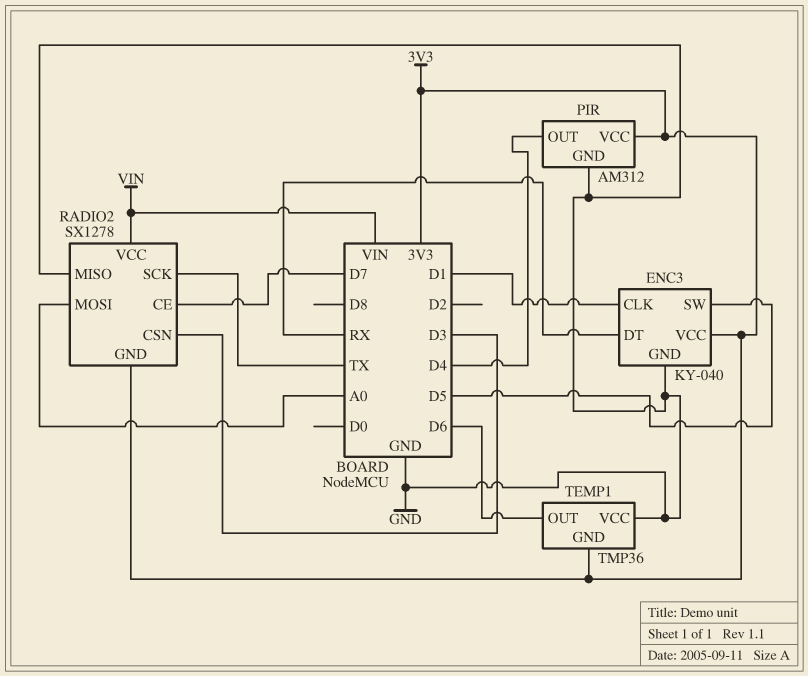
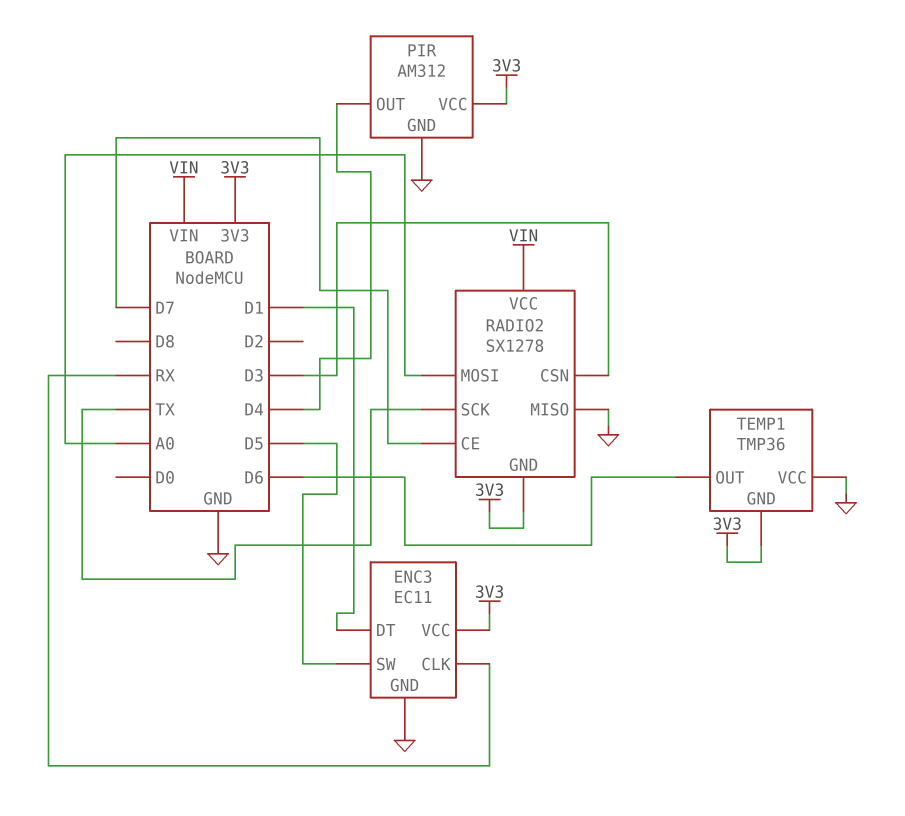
ENC3: KY-040 -> EC11
ENC3 pin CLK: D1 -> RX
ENC3 pin DT: RX -> D1

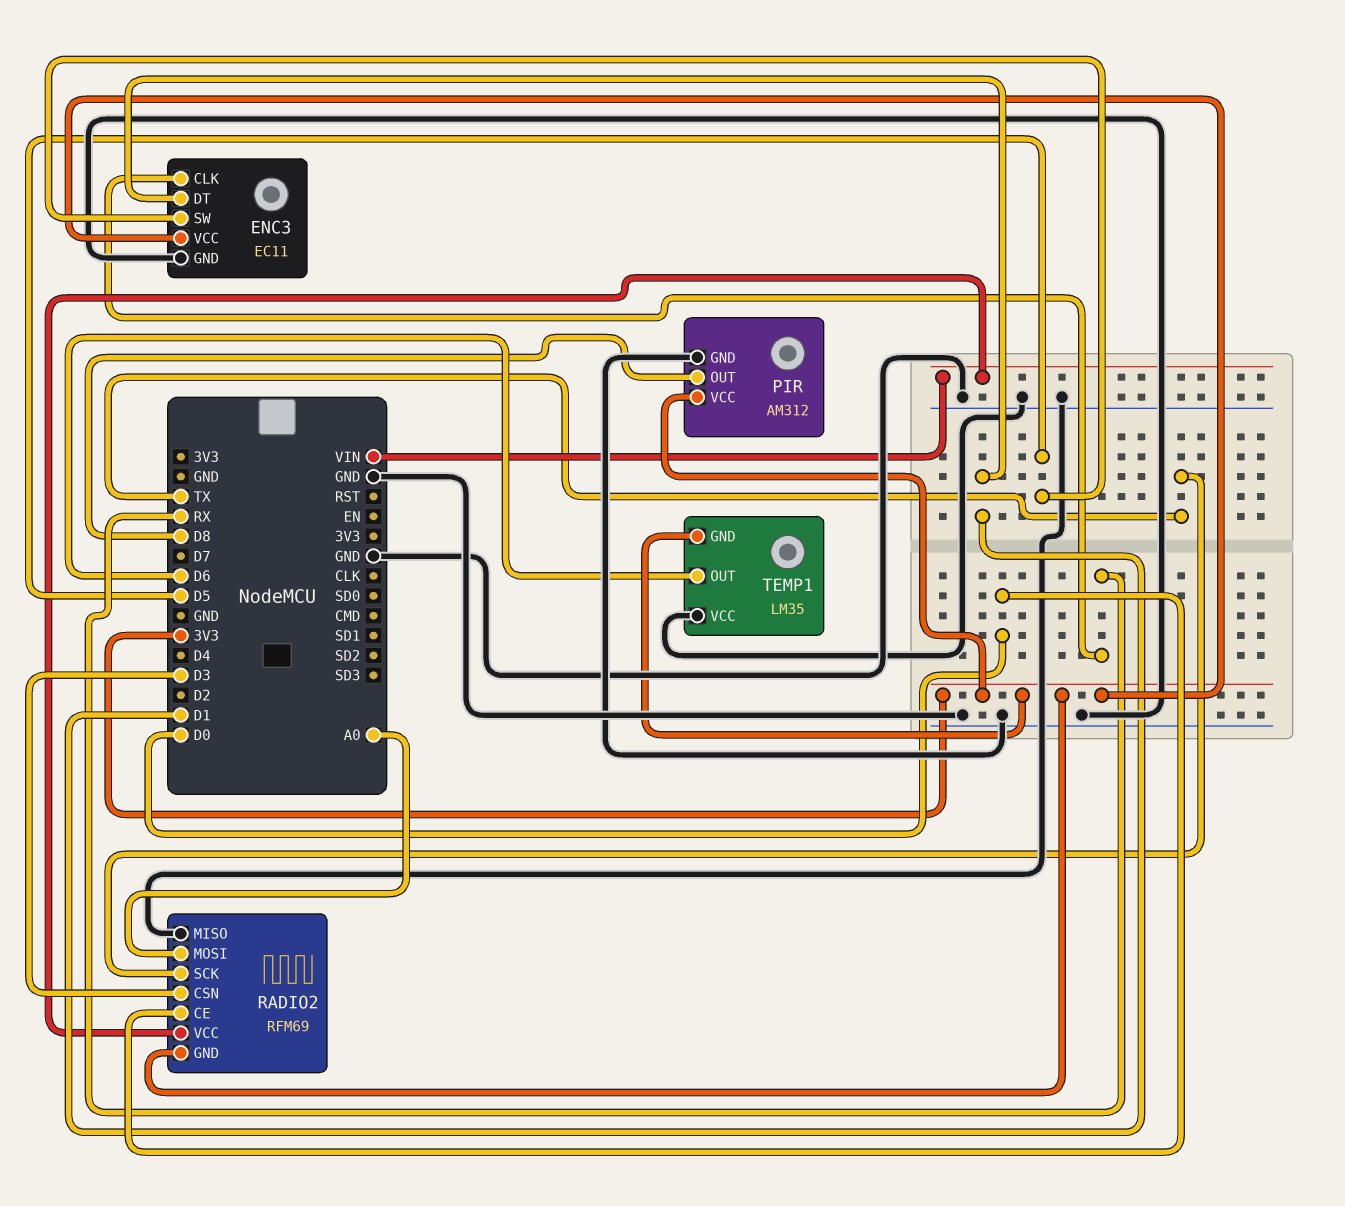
PIR pin OUT: D4 -> D8
RADIO2: SX1278 -> RFM69
RADIO2 pin CE: D7 -> D0
TEMP1: TMP36 -> LM35

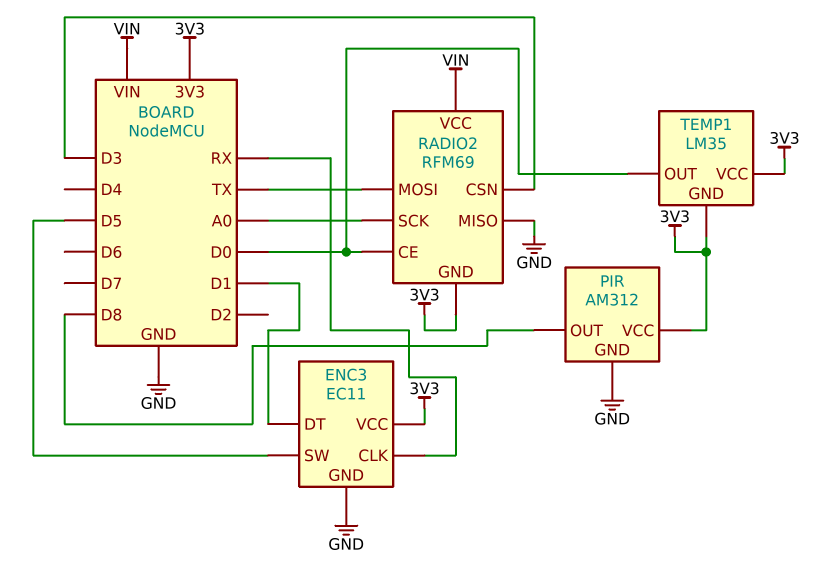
RADIO2 pin MOSI: A0 -> TX
RADIO2 pin SCK: TX -> A0
TEMP1 pin OUT: D6 -> D0
TEMP1 pin VCC: GND -> 3V3

